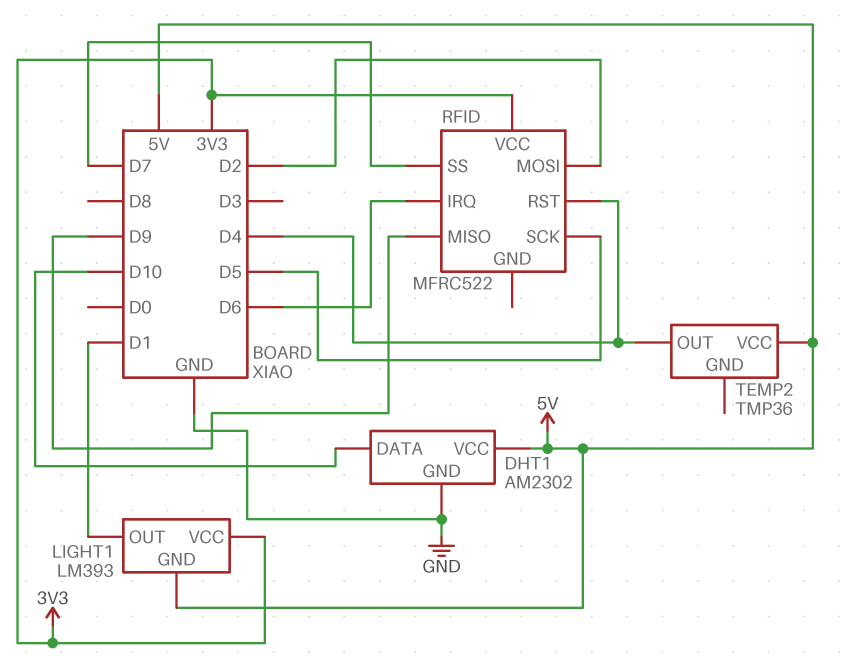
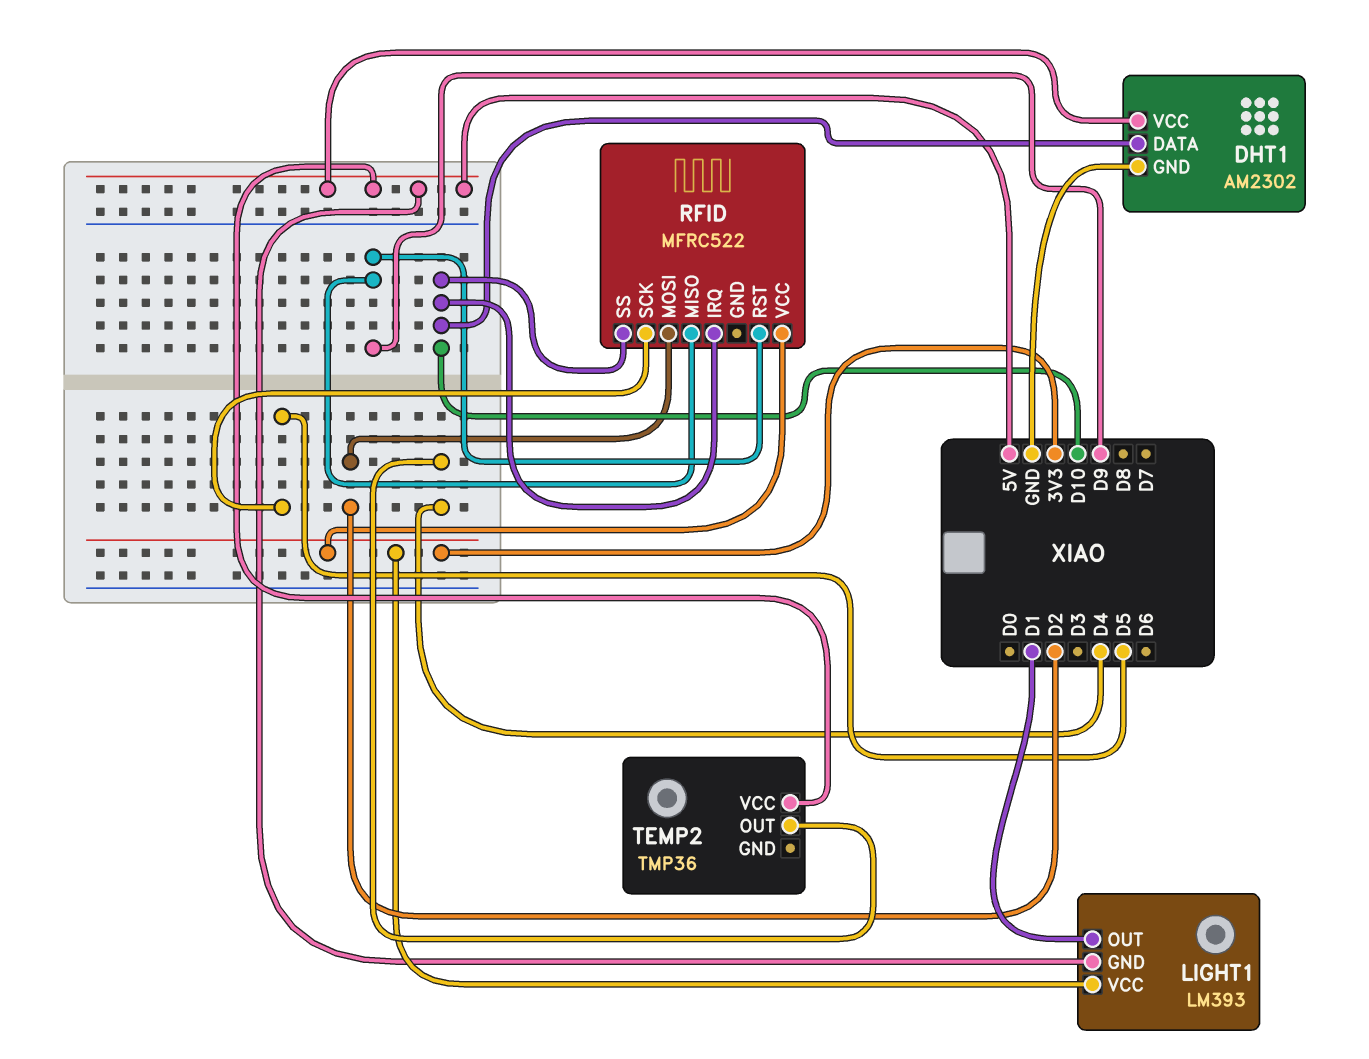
RFID pin IRQ: D6 -> D10
RFID pin RST: D4 -> D9
RFID pin SS: D7 -> D10

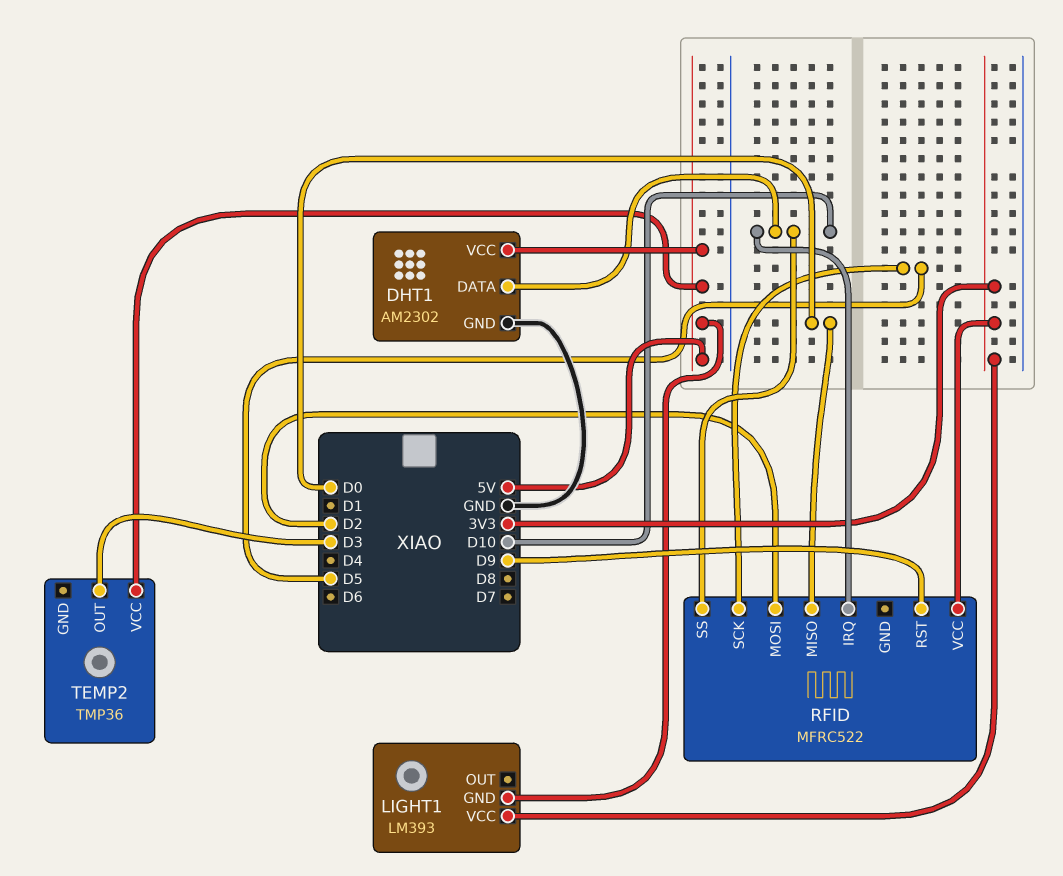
LIGHT1 pin OUT: D1 -> none
RFID pin MISO: D9 -> D0
TEMP2 pin OUT: D4 -> D3

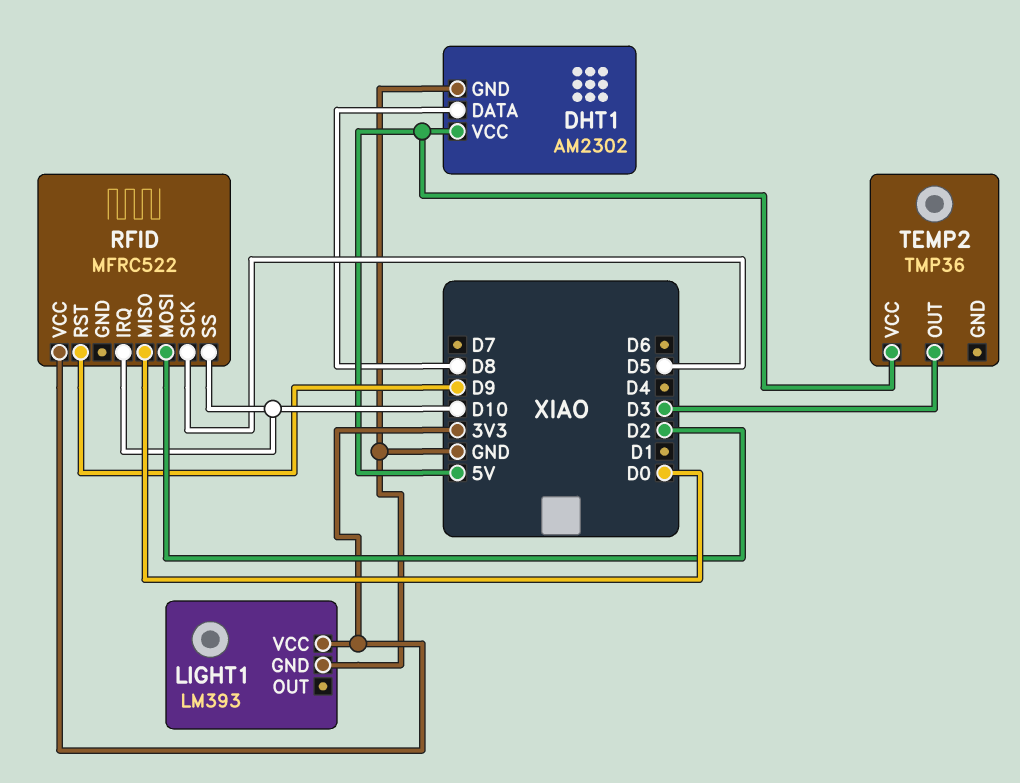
DHT1 pin DATA: D10 -> D8
LIGHT1 pin GND: 5V -> GND

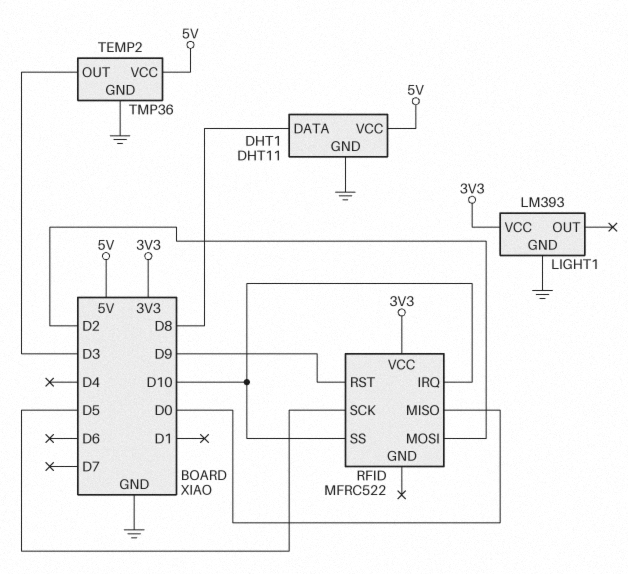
DHT1: AM2302 -> DHT11
TEMP2 pin GND: none -> GND

